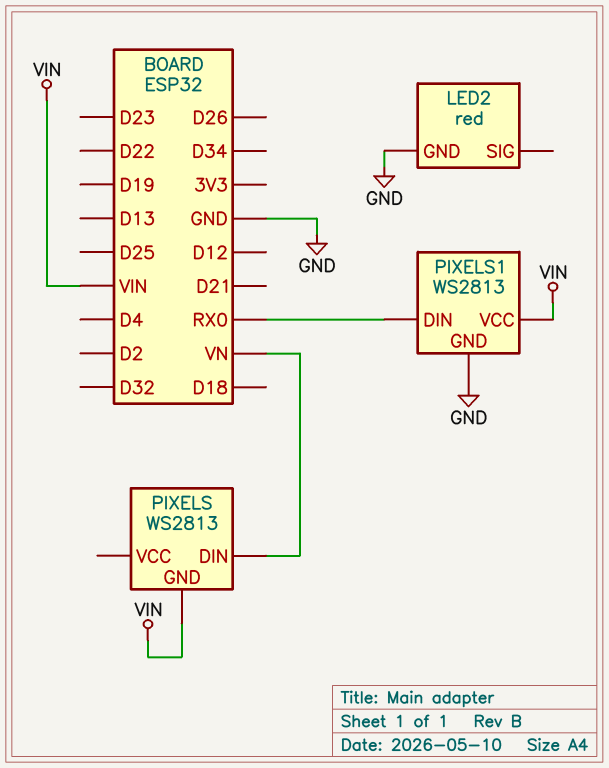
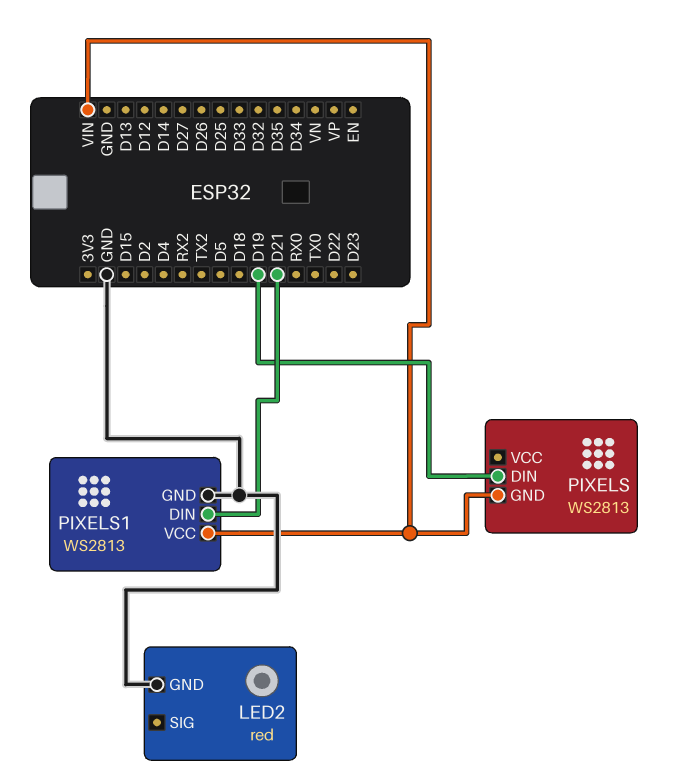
PIXELS pin DIN: VN -> D19
PIXELS1 pin DIN: RX0 -> D21

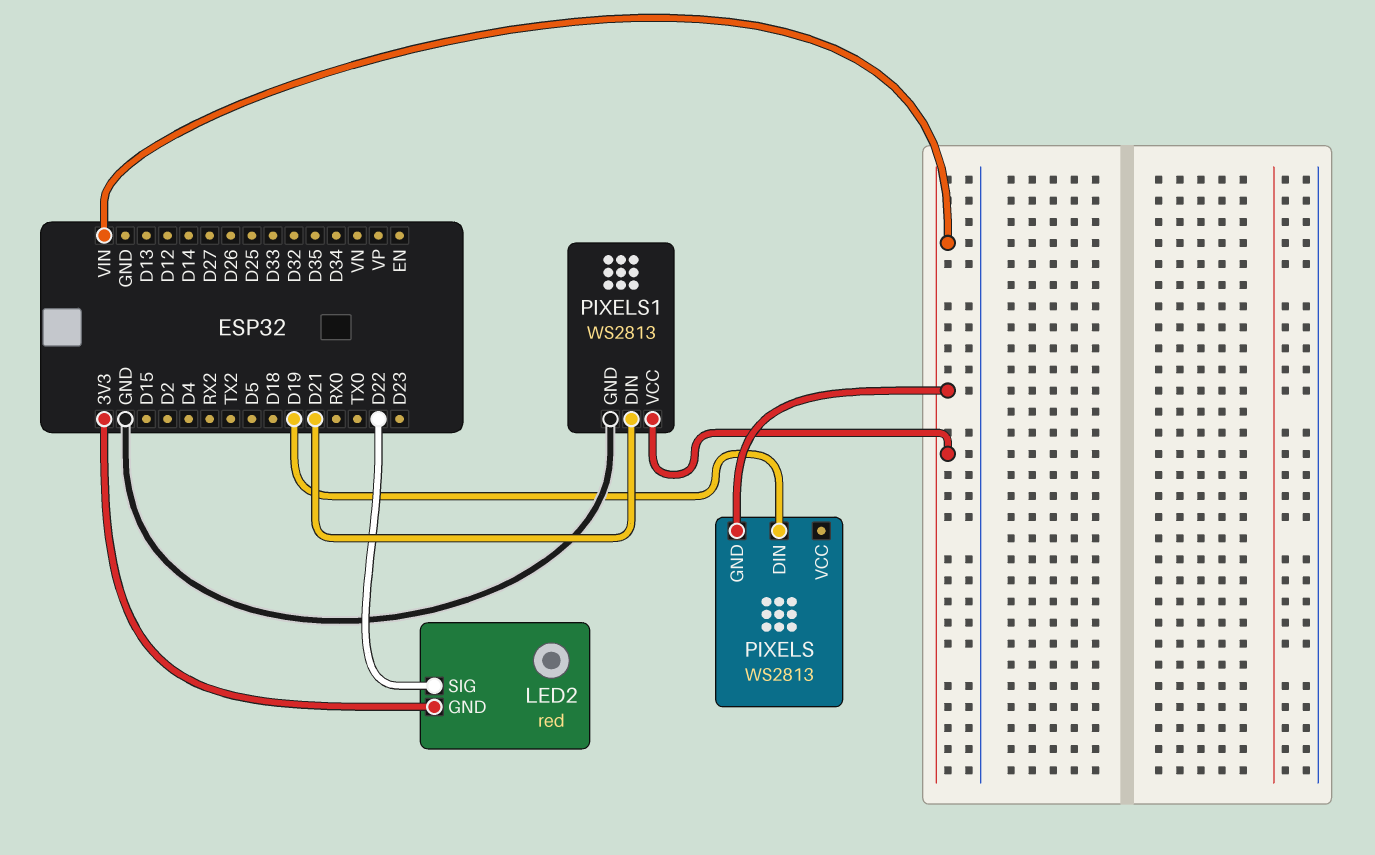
LED2 pin GND: GND -> 3V3
LED2 pin SIG: none -> D22

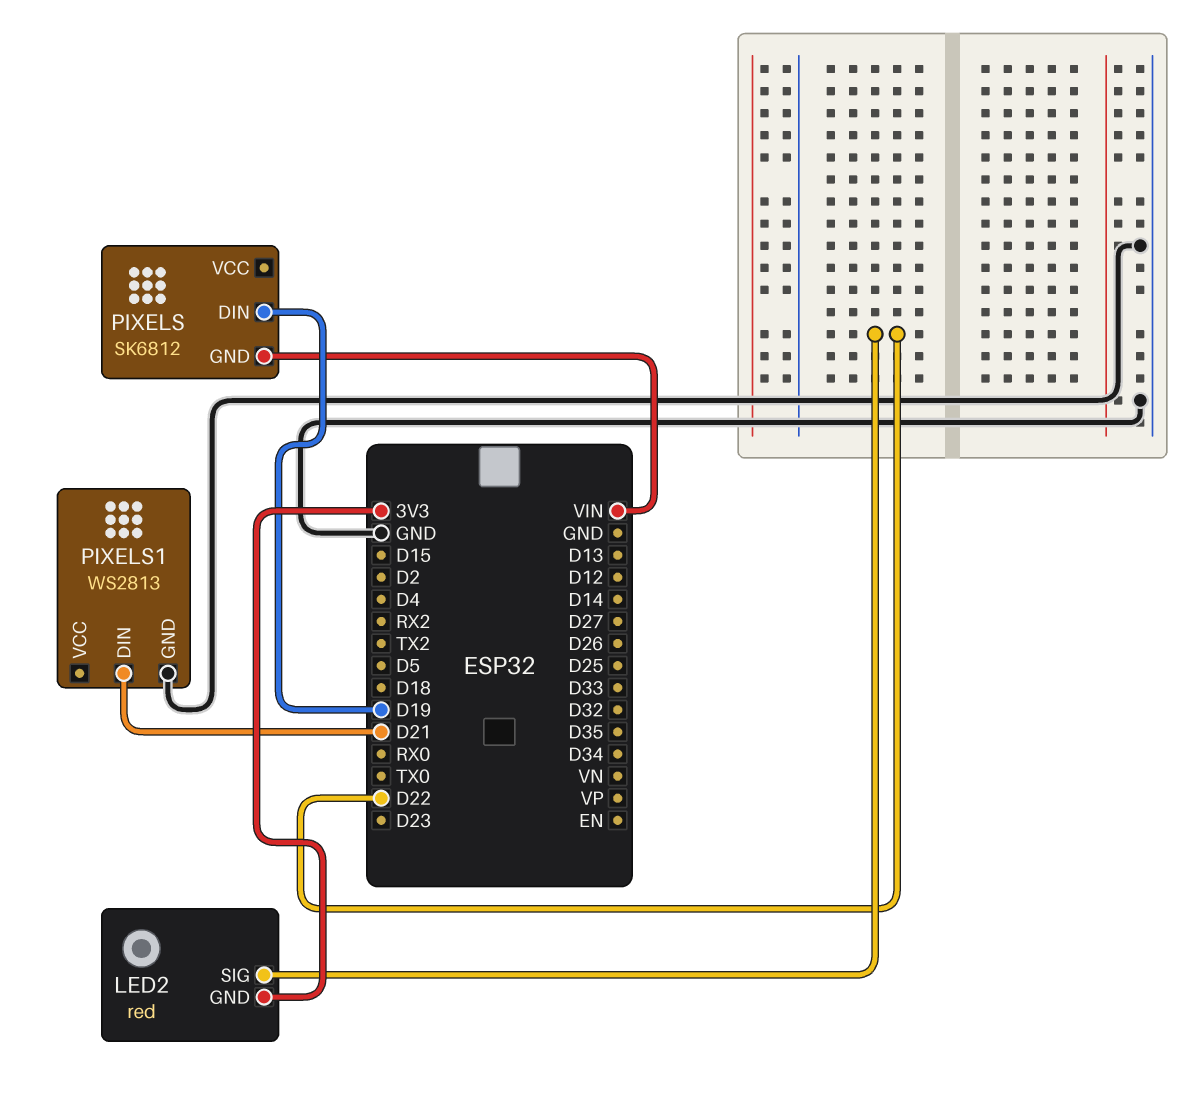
PIXELS: WS2813 -> SK6812
PIXELS1 pin VCC: VIN -> none

